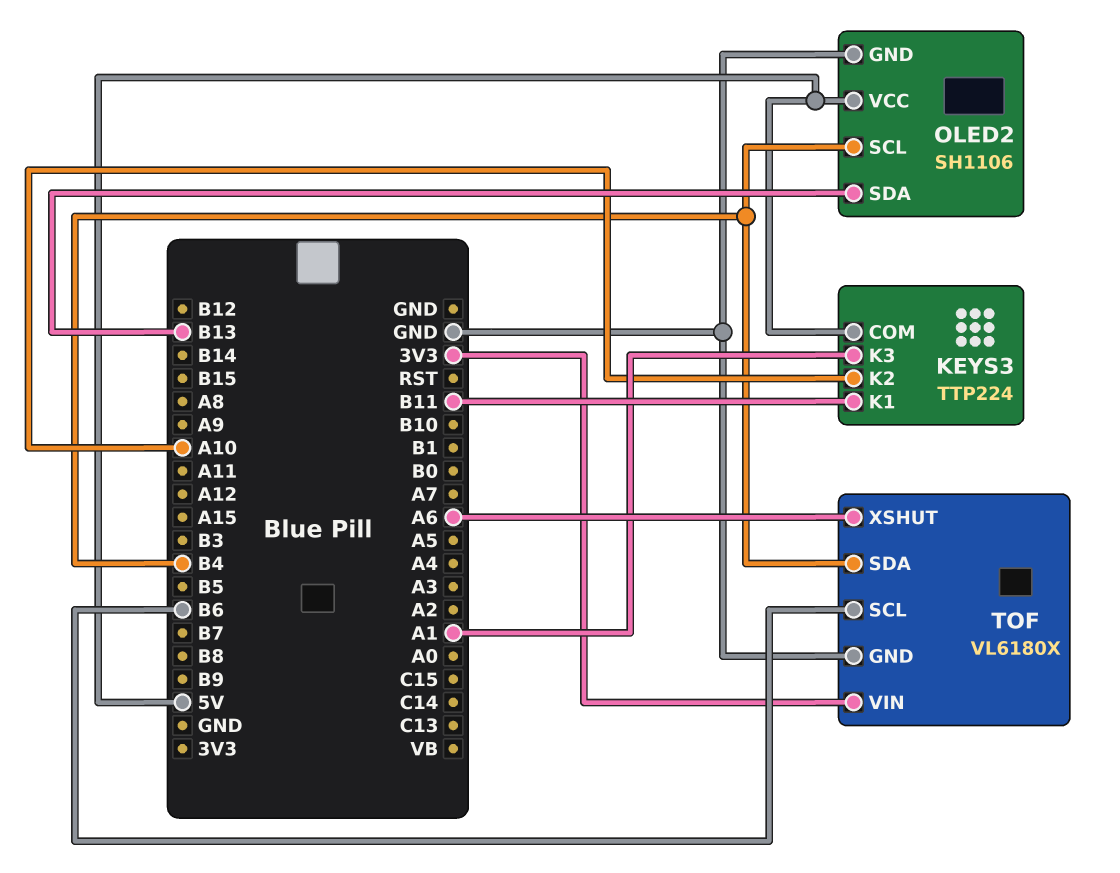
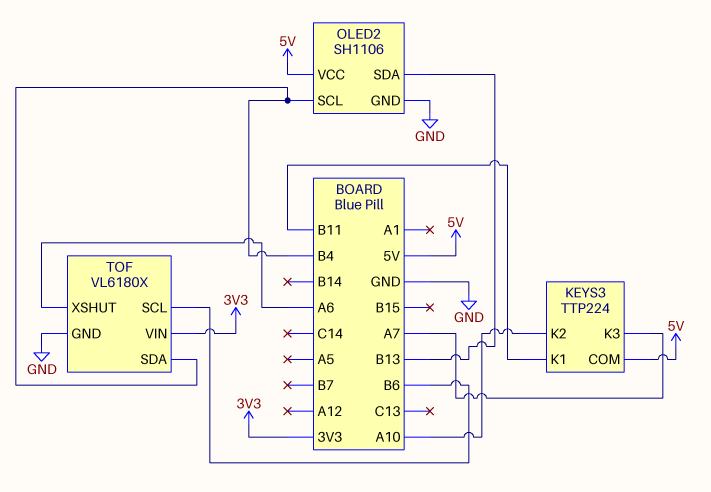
KEYS3 pin K3: A1 -> A7

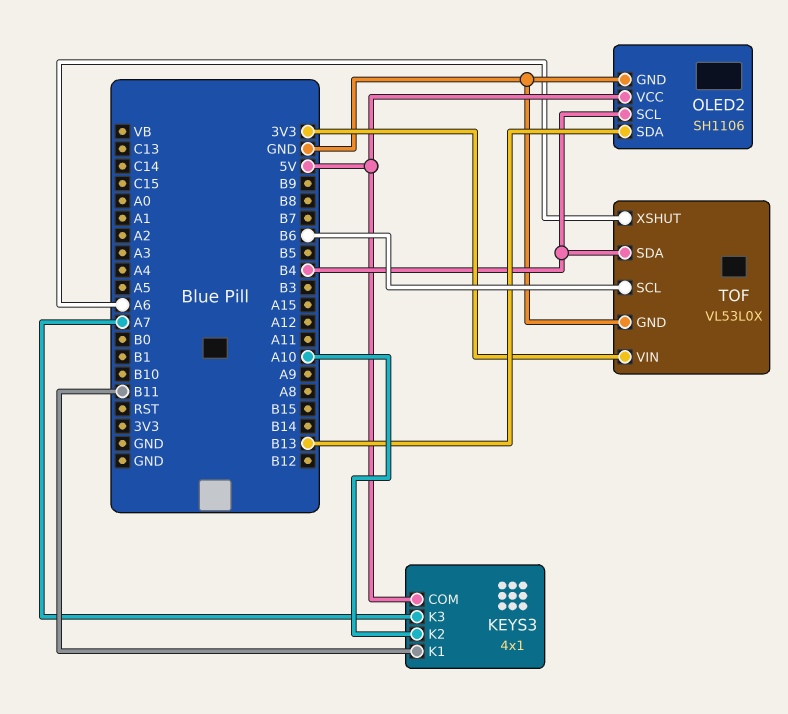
KEYS3: TTP224 -> 4x1
TOF: VL6180X -> VL53L0X

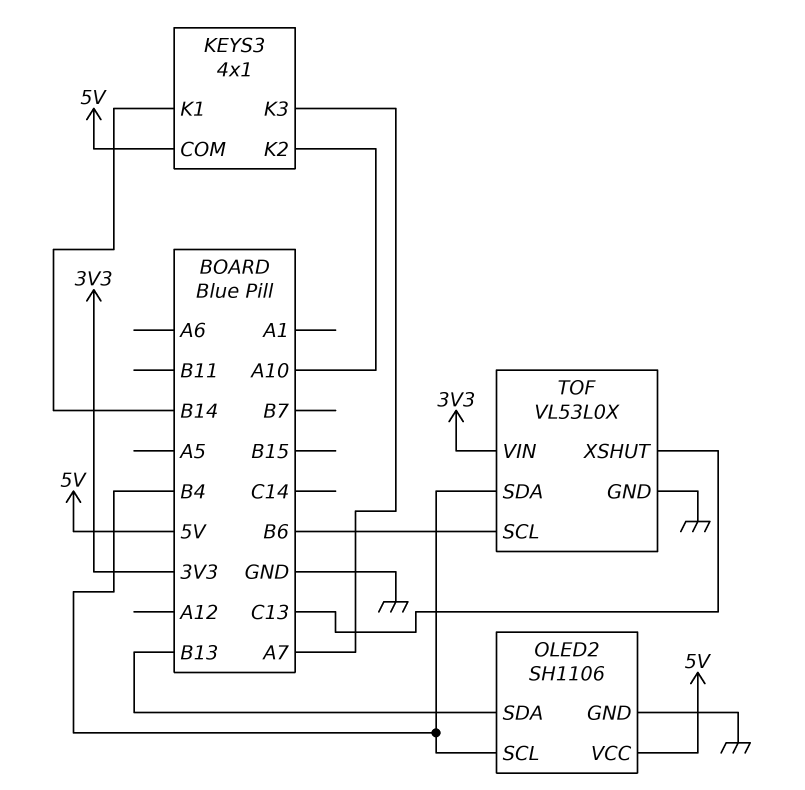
KEYS3 pin K1: B11 -> B14
TOF pin XSHUT: A6 -> C13

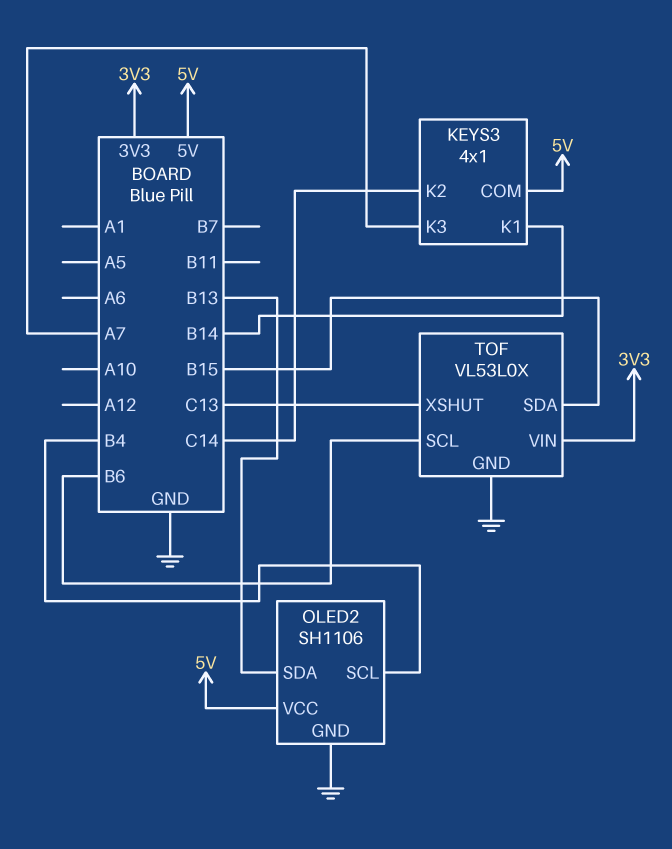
KEYS3 pin K2: A10 -> C14
TOF pin SDA: B4 -> B15

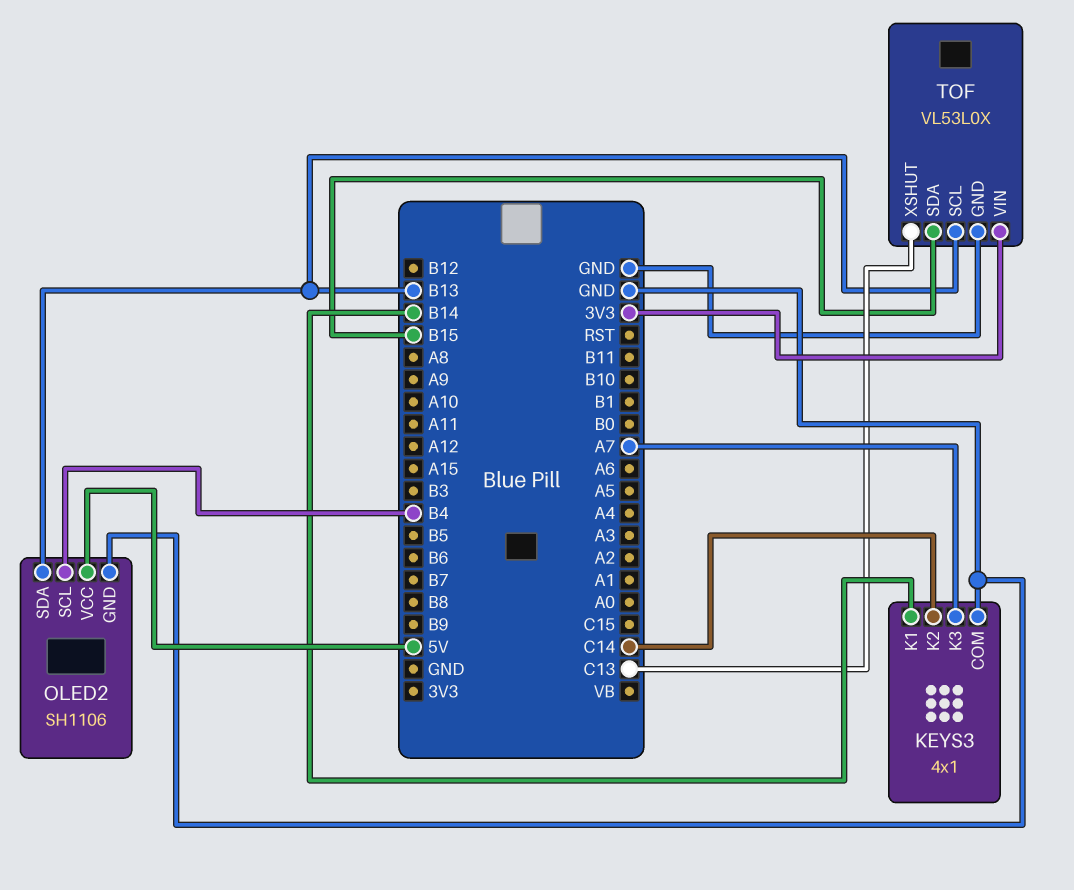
KEYS3 pin COM: 5V -> GND
TOF pin SCL: B6 -> B13

